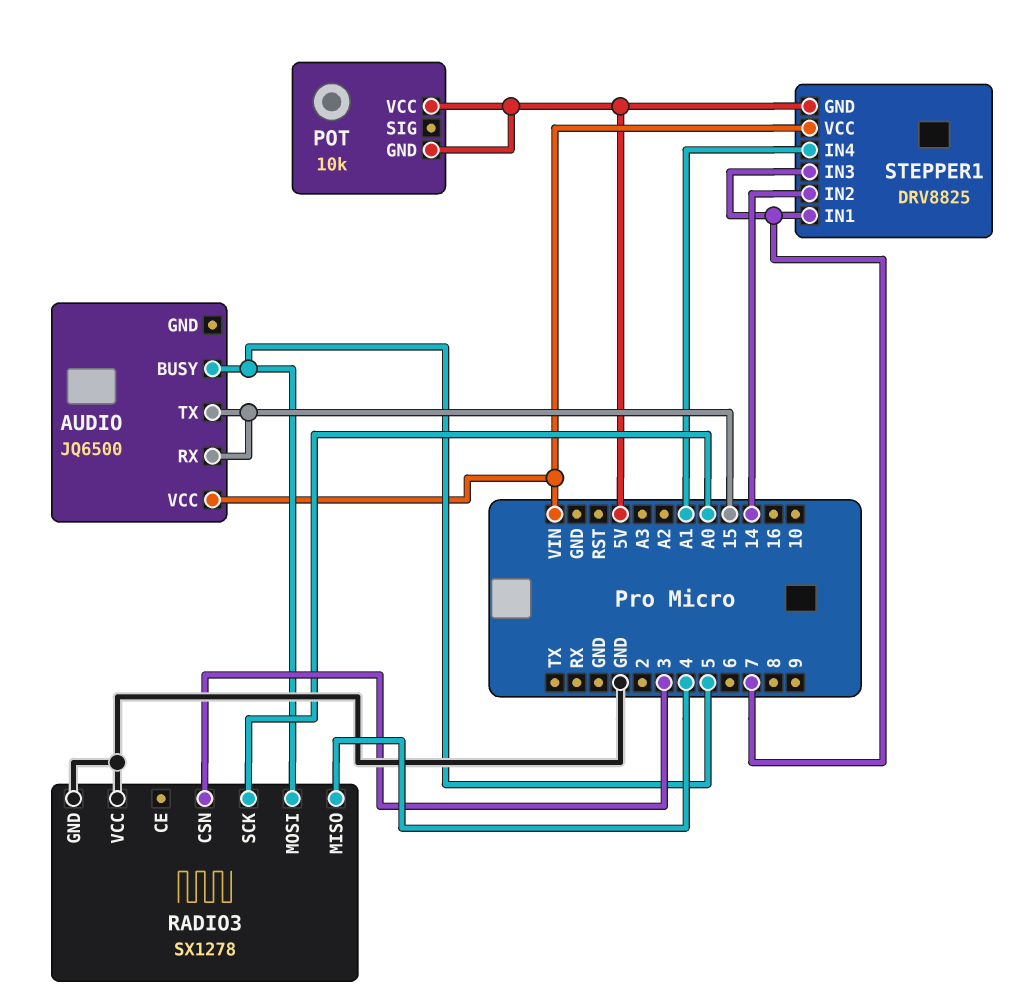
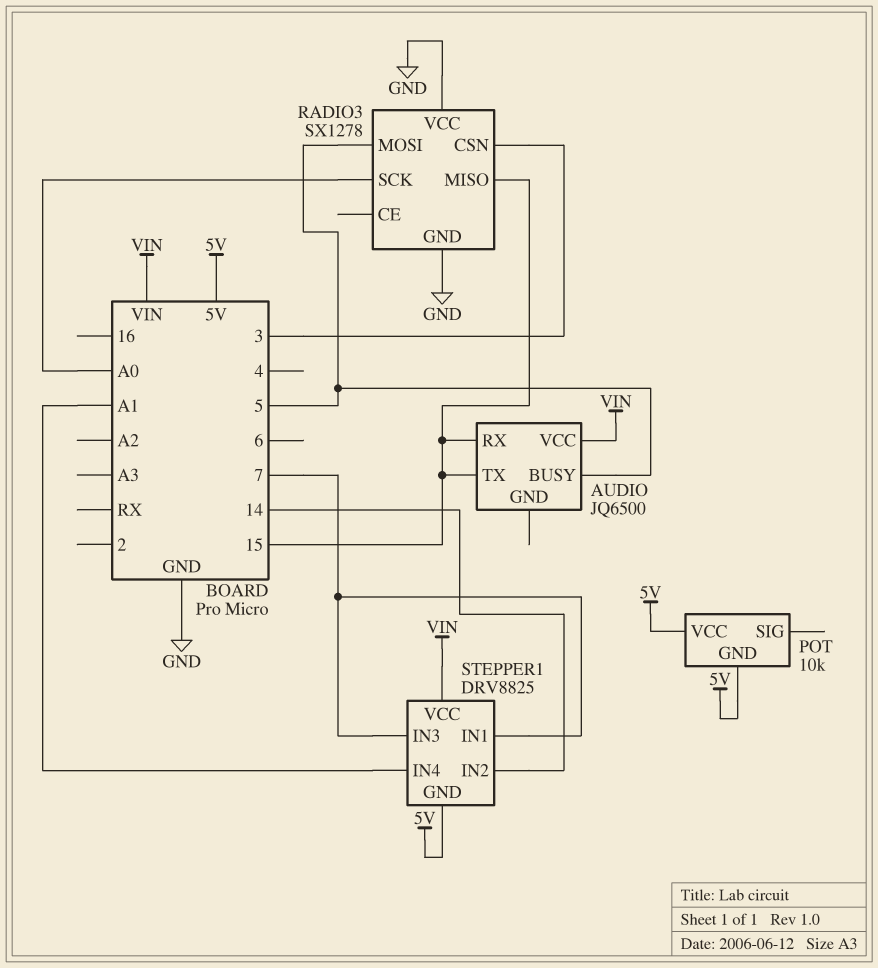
RADIO3 pin MISO: 4 -> 15

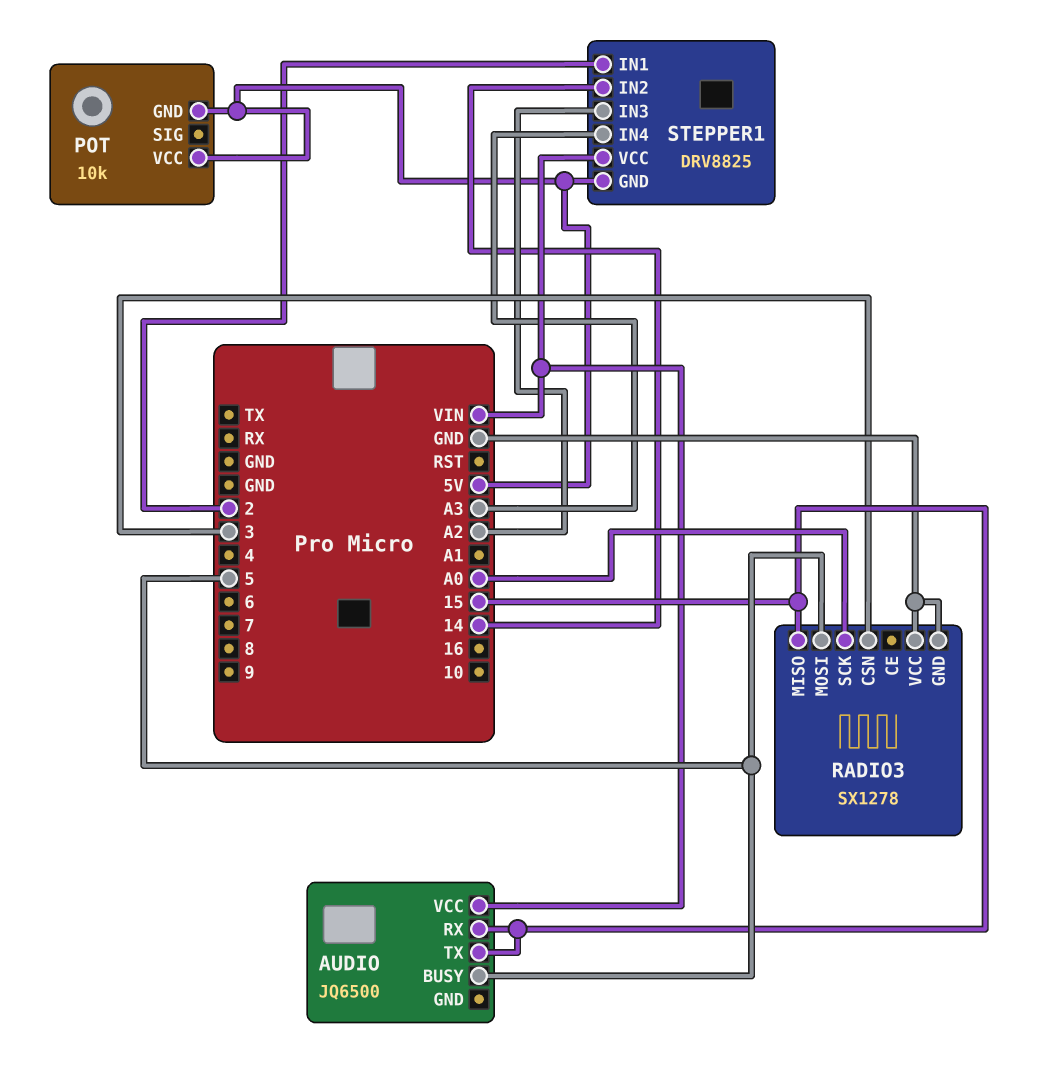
STEPPER1 pin IN1: 7 -> 2
STEPPER1 pin IN3: 7 -> A2
STEPPER1 pin IN4: A1 -> A3

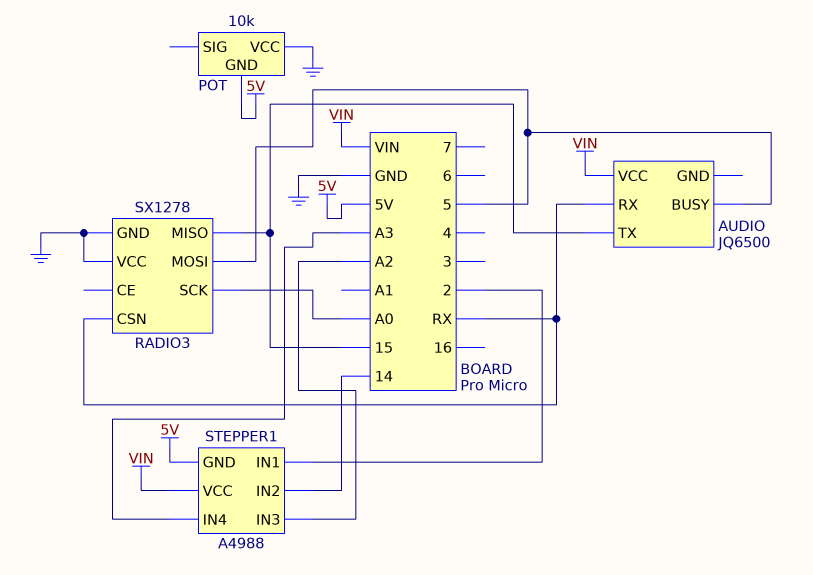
AUDIO pin RX: 15 -> RX
POT pin VCC: 5V -> GND
RADIO3 pin CSN: 3 -> RX
STEPPER1: DRV8825 -> A4988

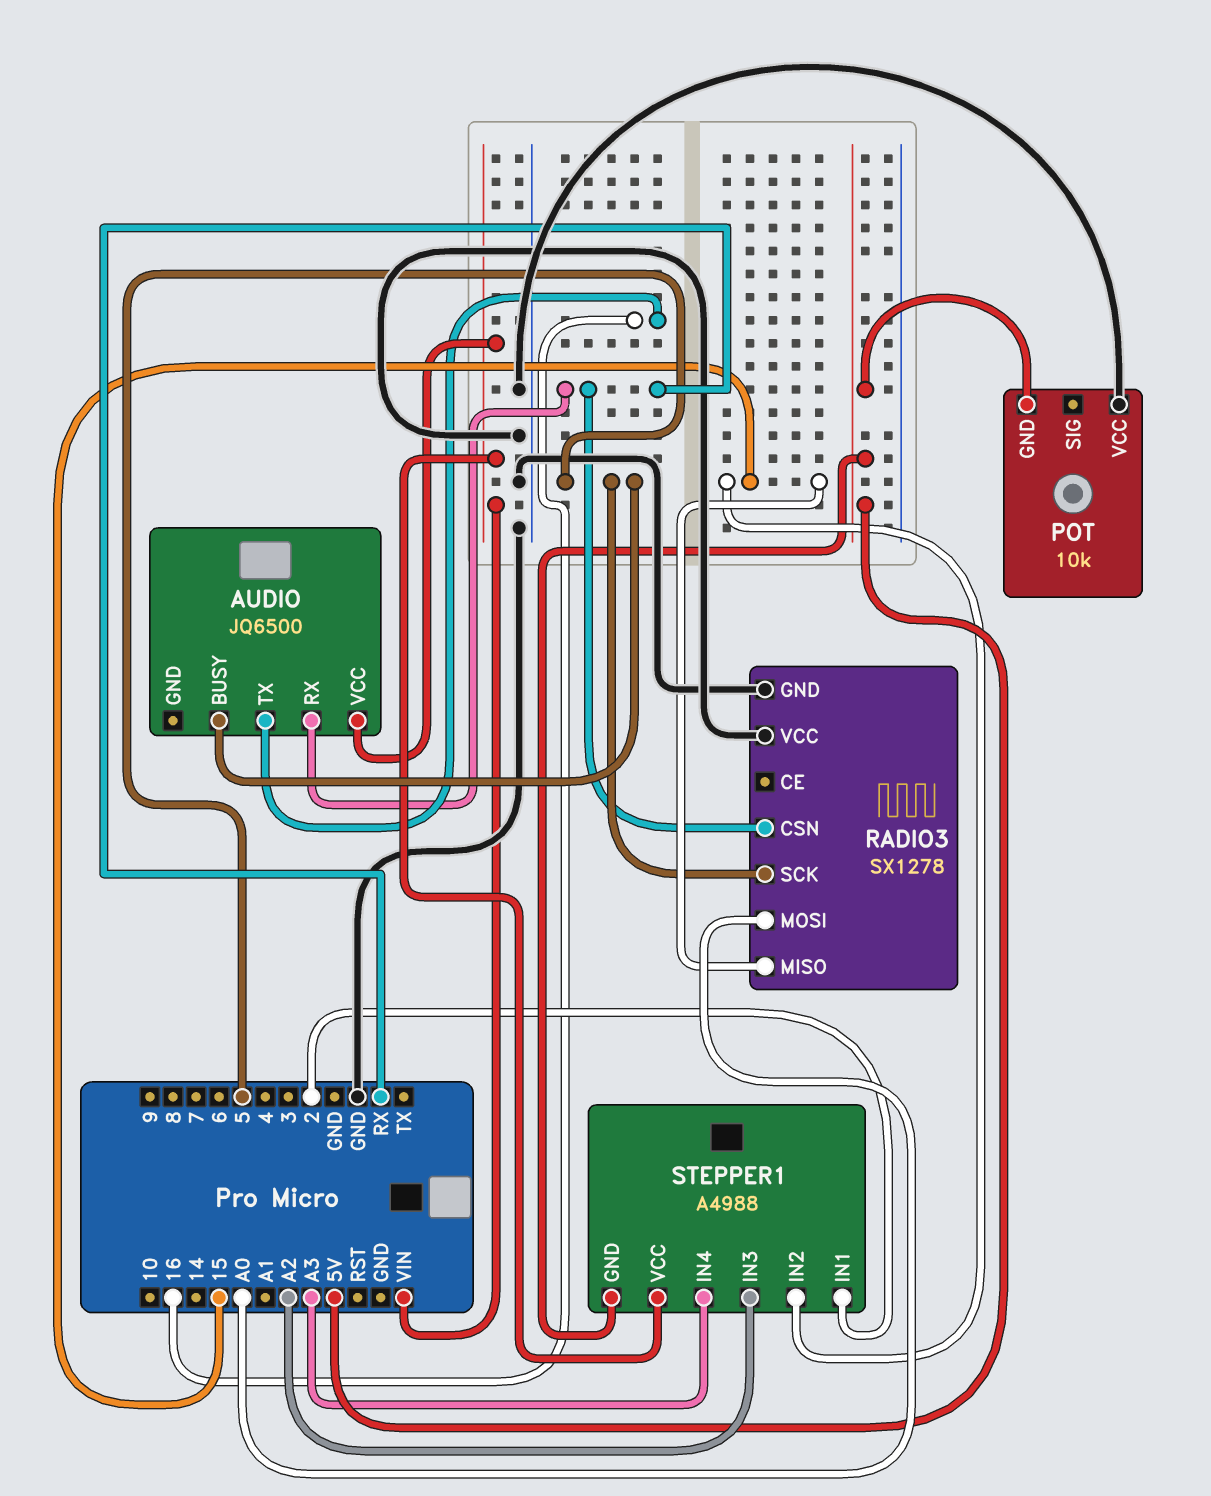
AUDIO pin TX: 15 -> 16
RADIO3 pin MOSI: 5 -> A0
RADIO3 pin SCK: A0 -> 5
STEPPER1 pin IN2: 14 -> 15

